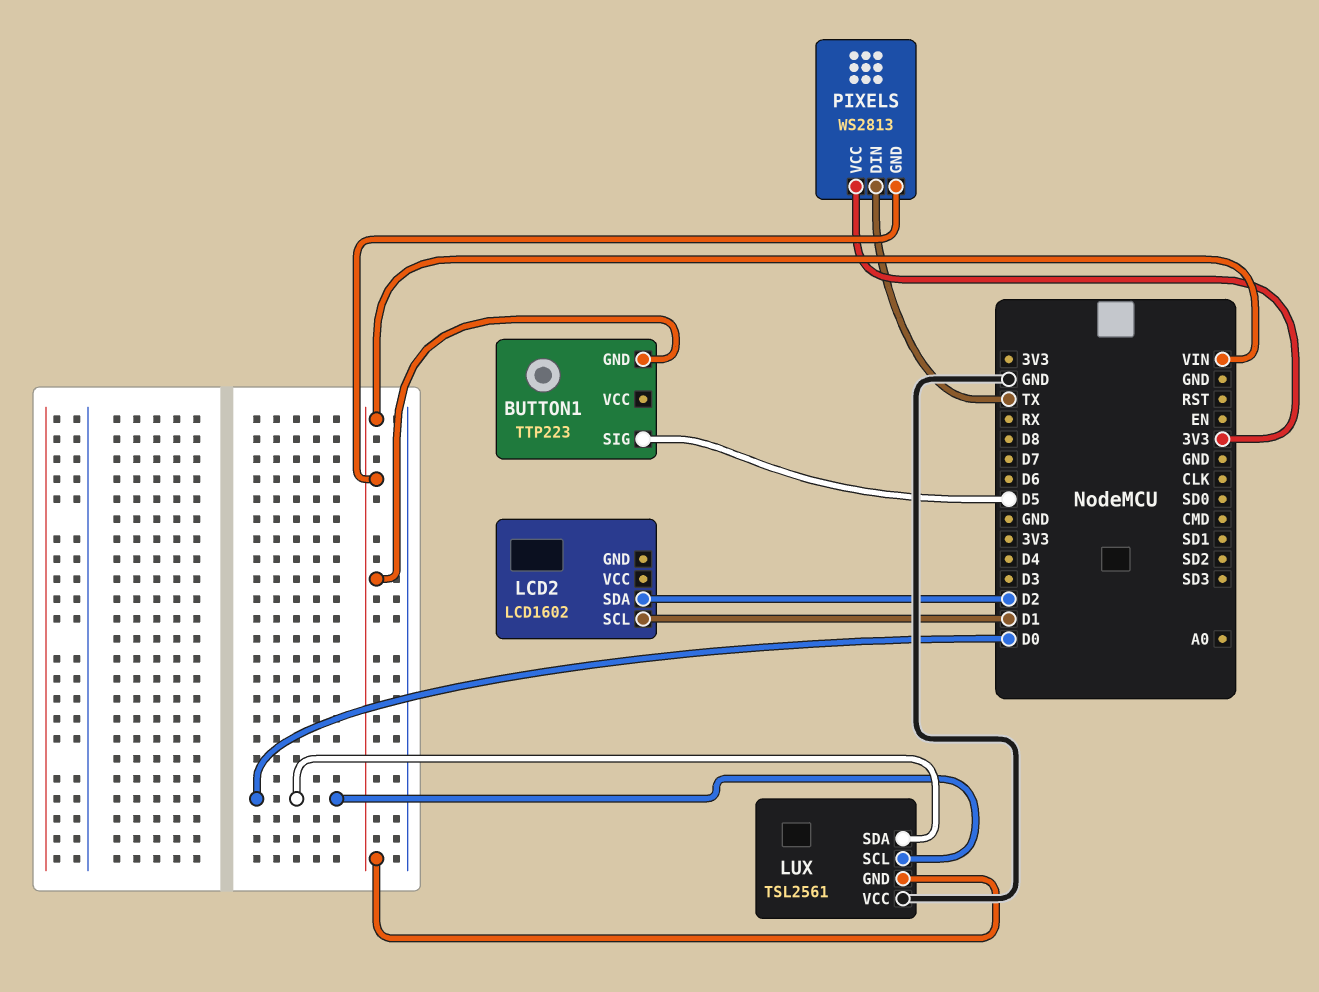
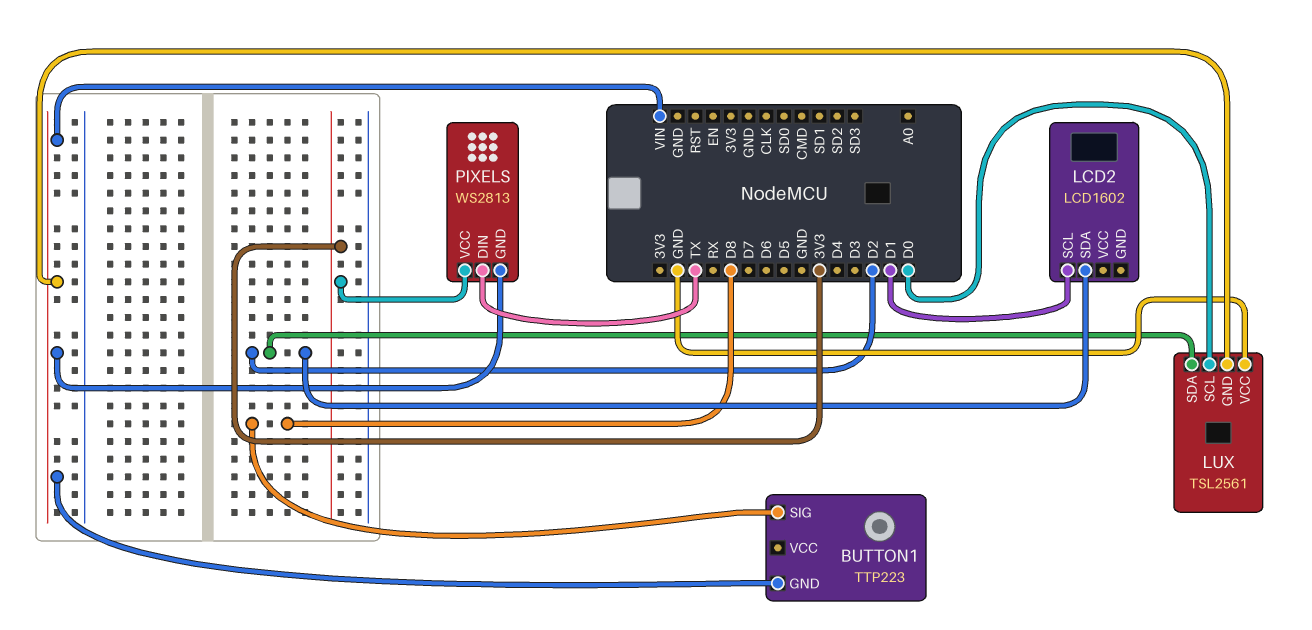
BUTTON1 pin SIG: D5 -> D8
LUX pin SDA: D0 -> D2

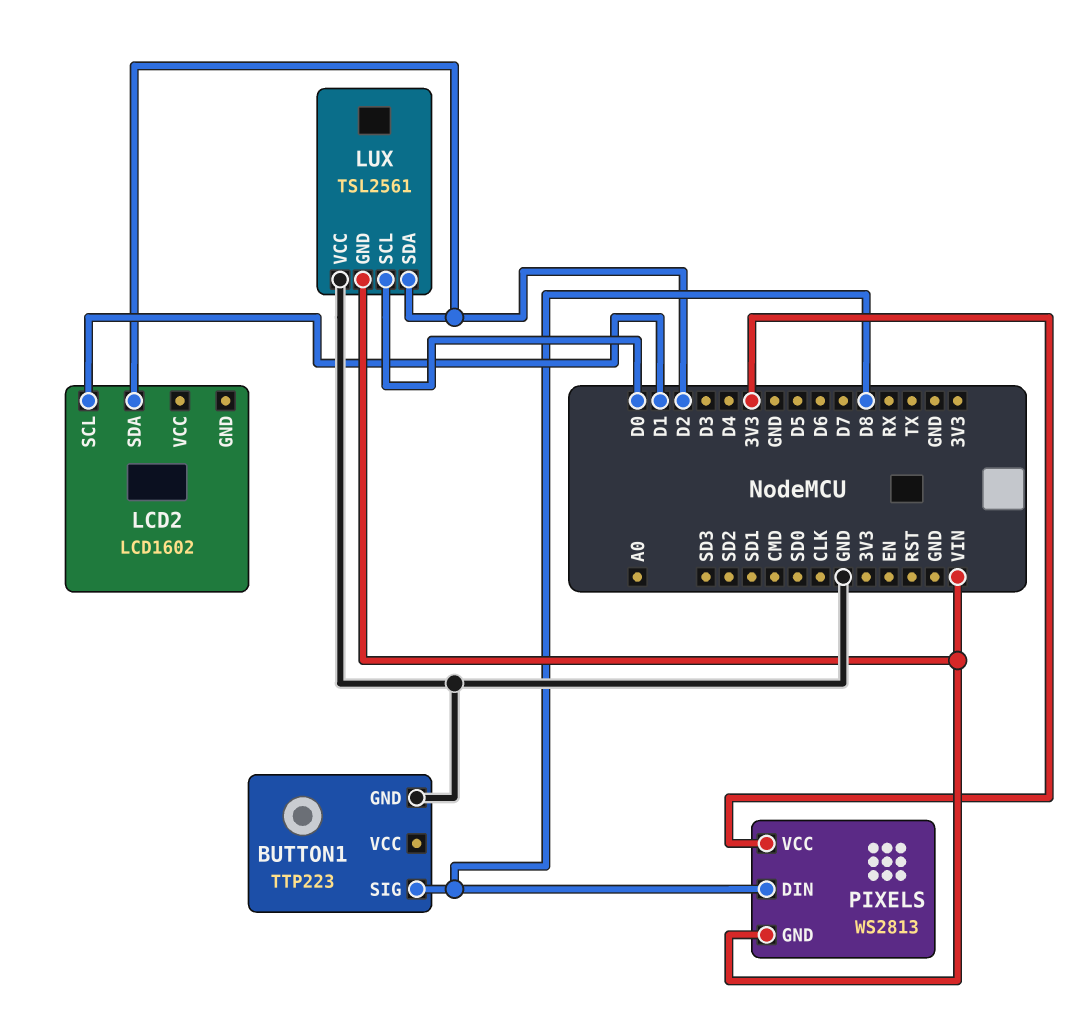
BUTTON1 pin GND: VIN -> GND
PIXELS pin DIN: TX -> D8

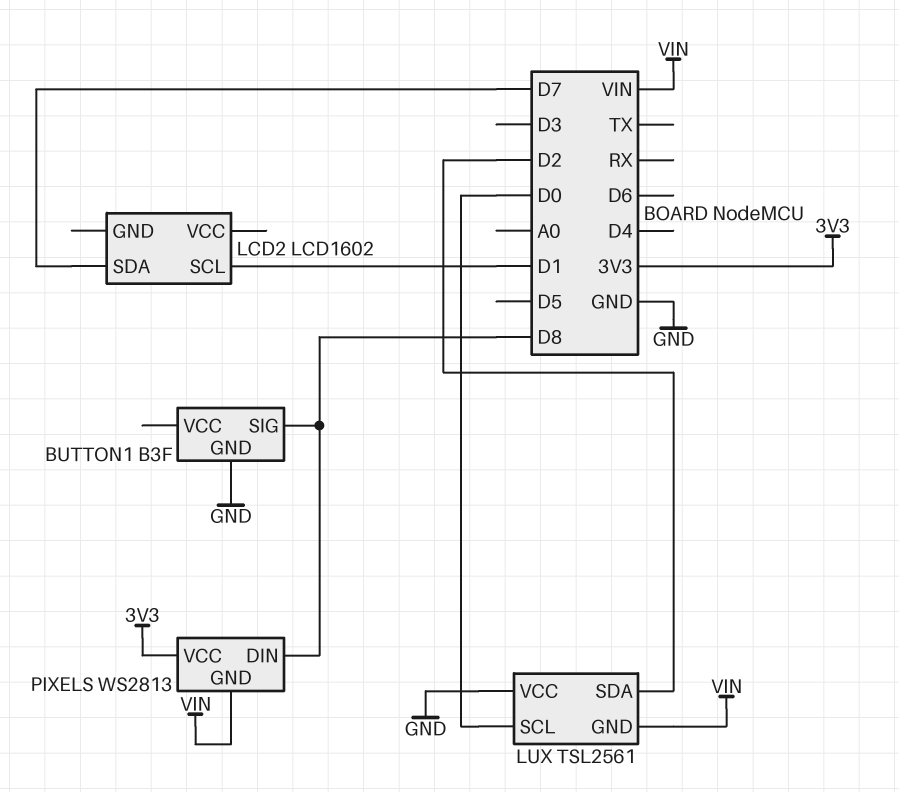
BUTTON1: TTP223 -> B3F
LCD2 pin SDA: D2 -> D7

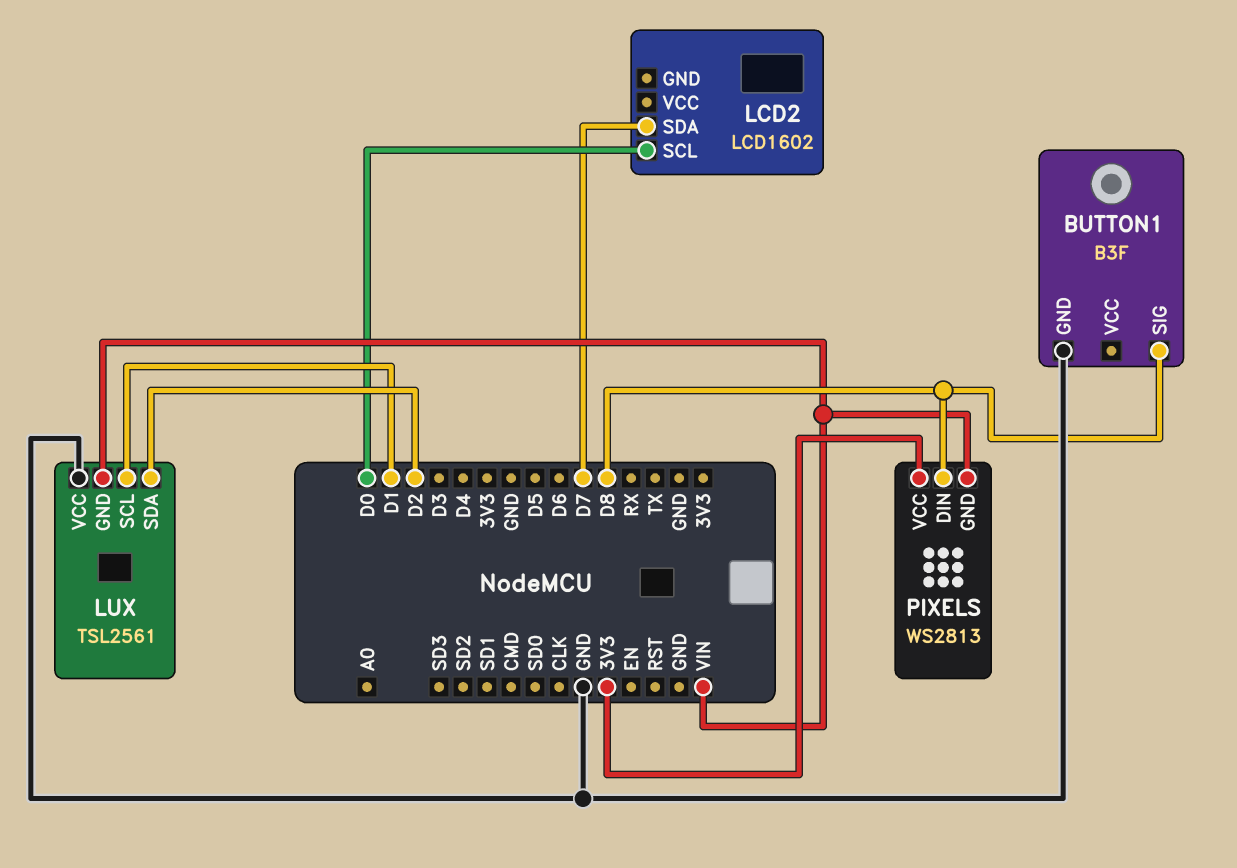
LCD2 pin SCL: D1 -> D0
LUX pin SCL: D0 -> D1

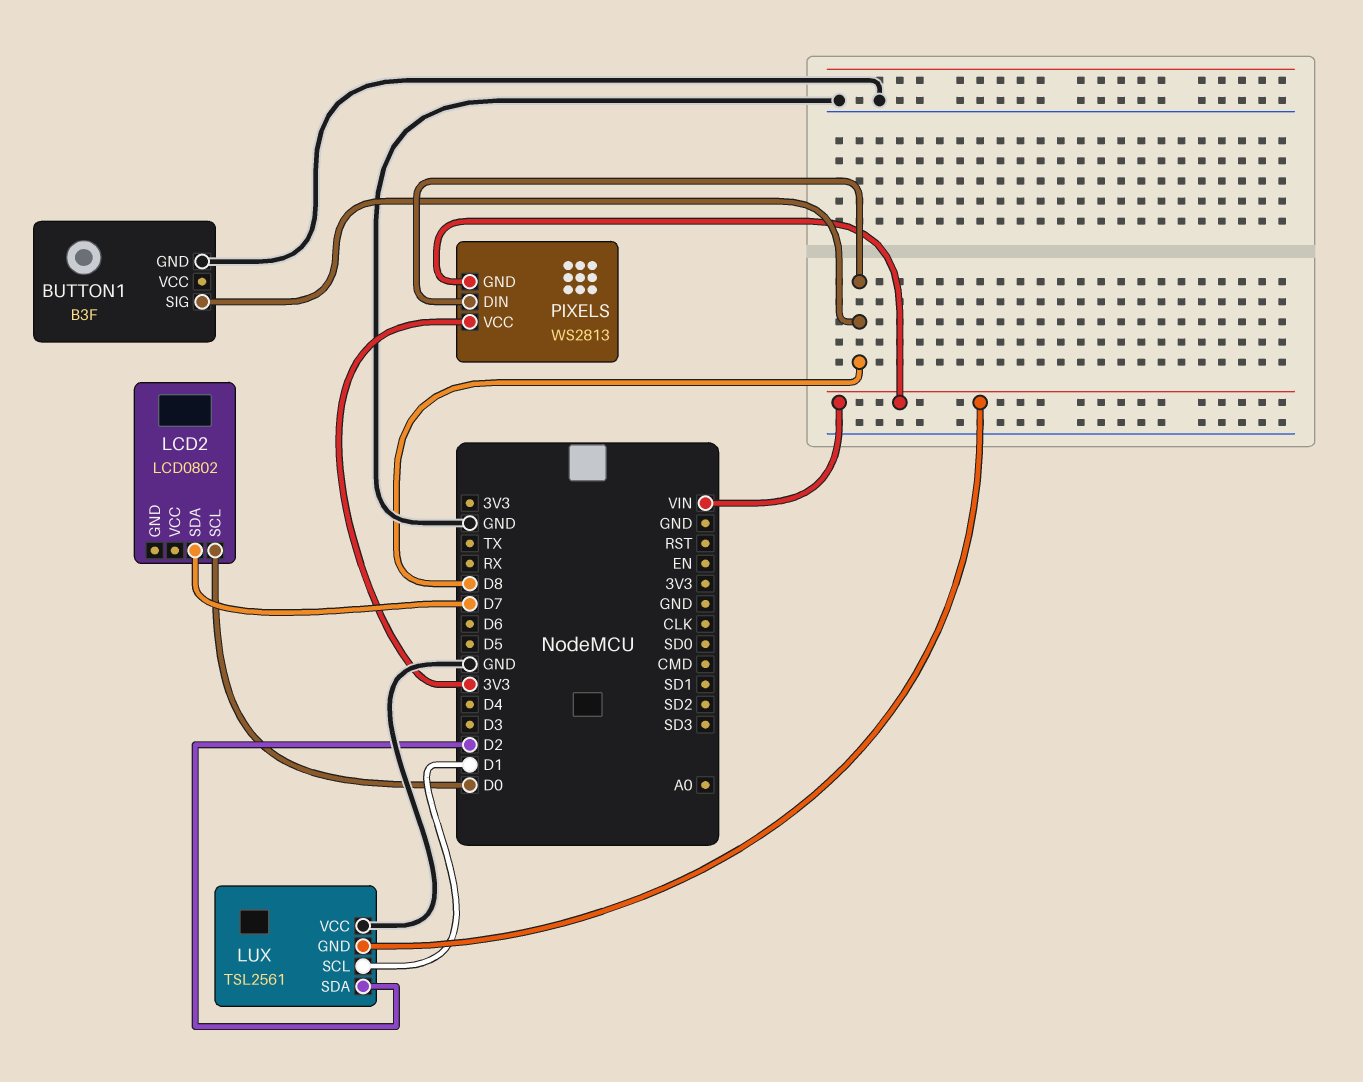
LCD2: LCD1602 -> LCD0802

